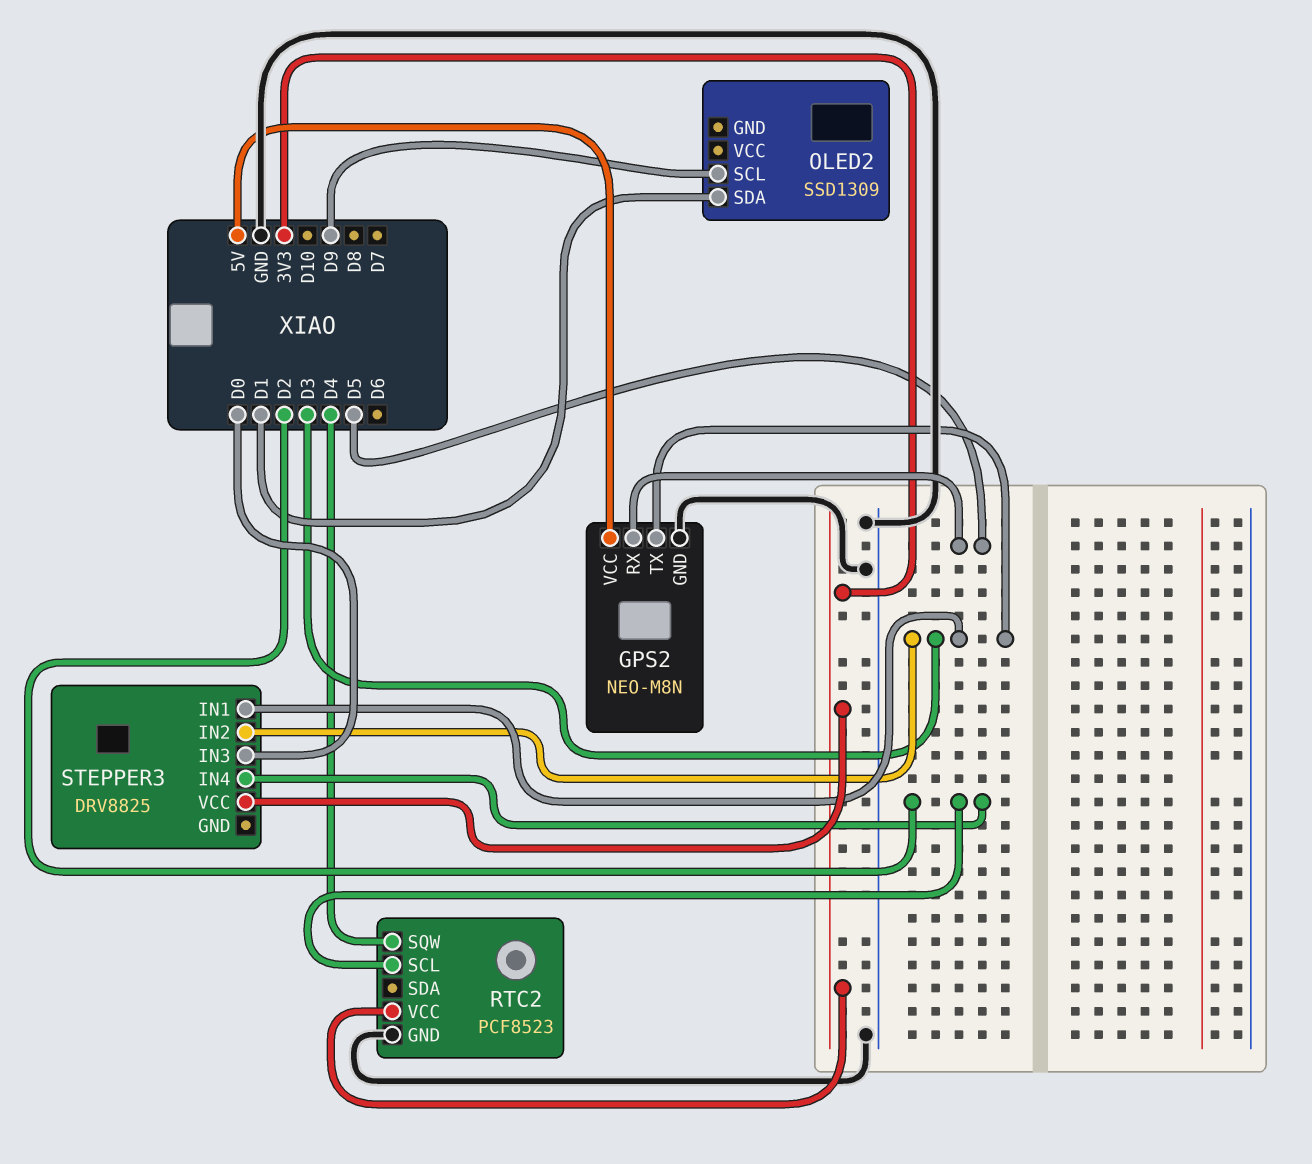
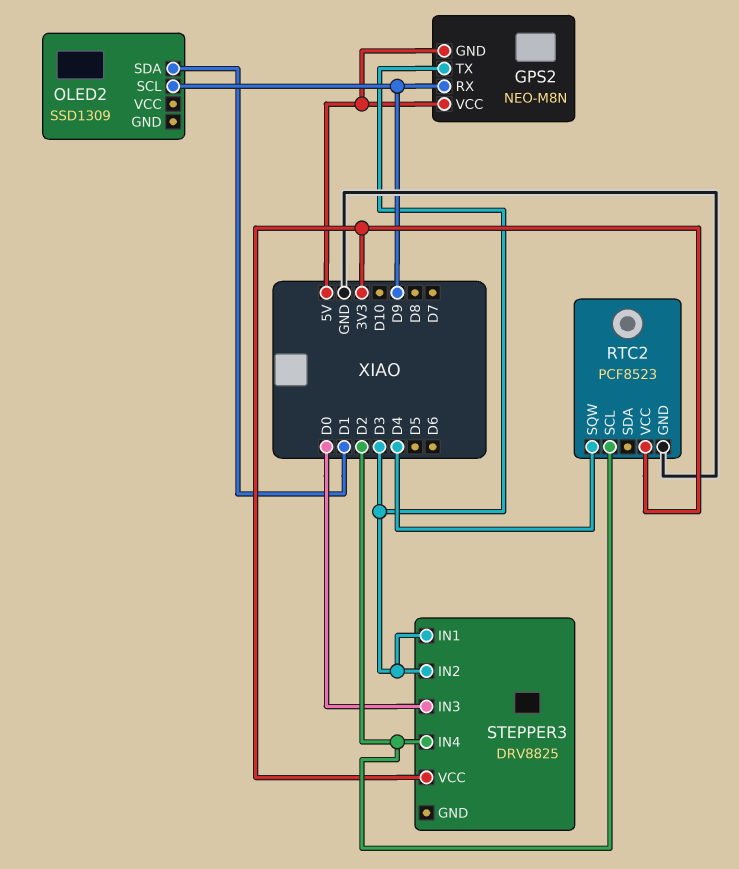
GPS2 pin GND: GND -> 5V
GPS2 pin RX: D5 -> D9

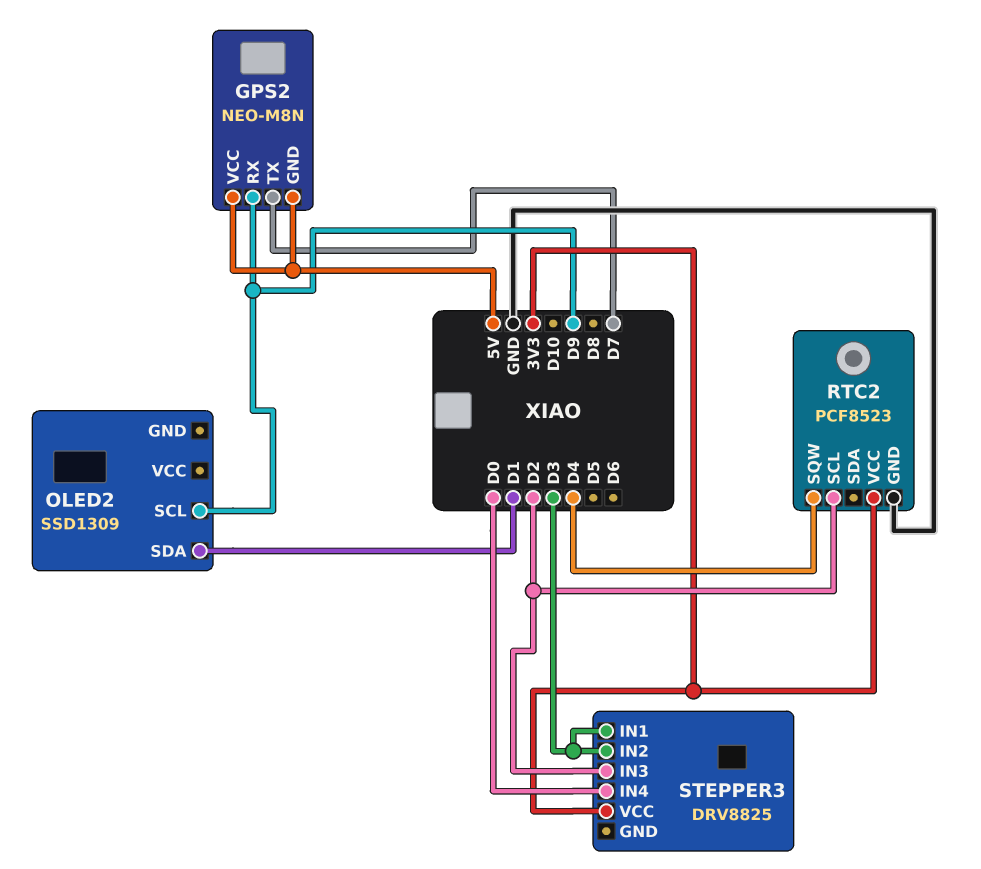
GPS2 pin TX: D3 -> D7
STEPPER3 pin IN3: D0 -> D2
STEPPER3 pin IN4: D2 -> D0

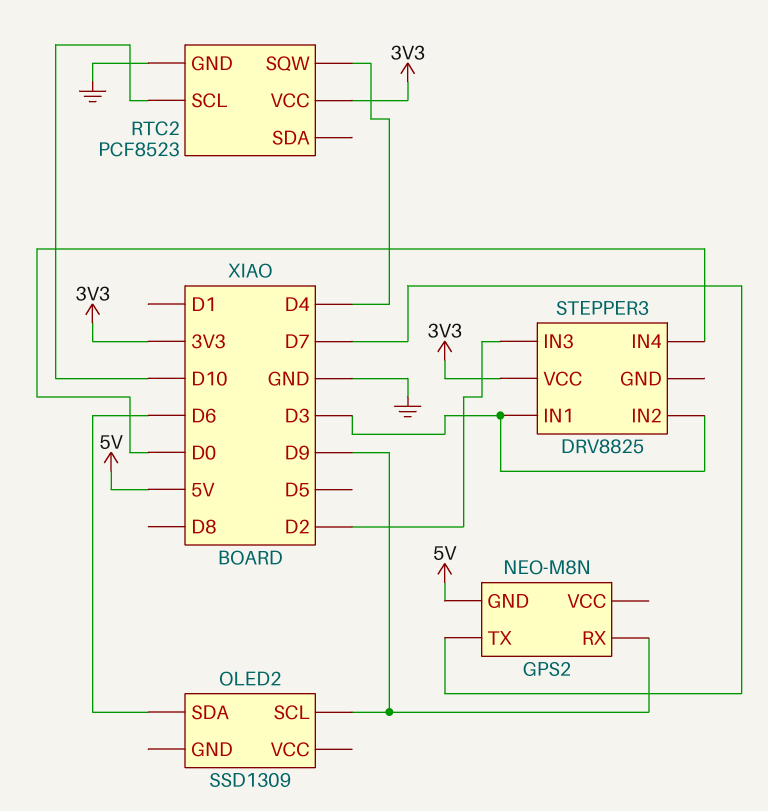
GPS2 pin VCC: 5V -> none
OLED2 pin SDA: D1 -> D6
RTC2 pin SCL: D2 -> D10

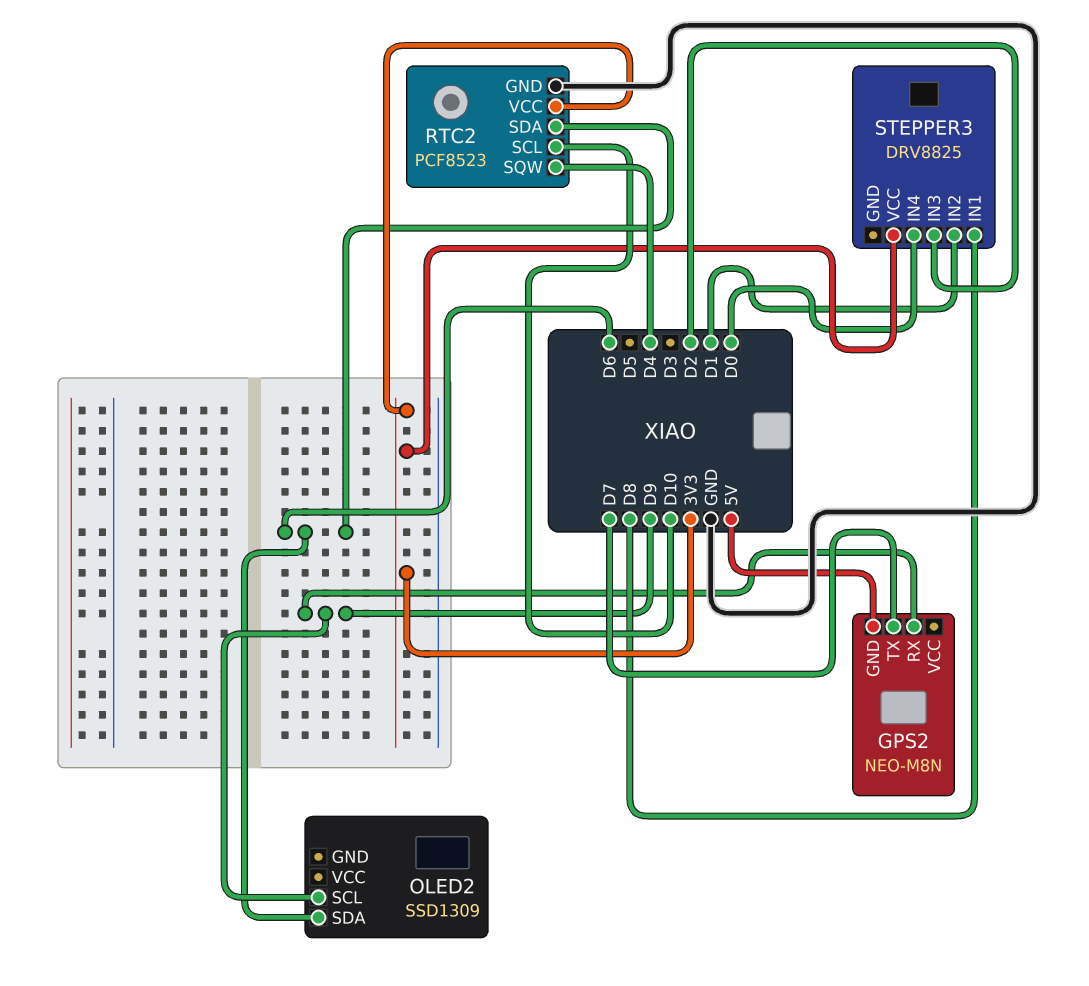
RTC2 pin SDA: none -> D6
STEPPER3 pin IN1: D3 -> D8
STEPPER3 pin IN2: D3 -> D1

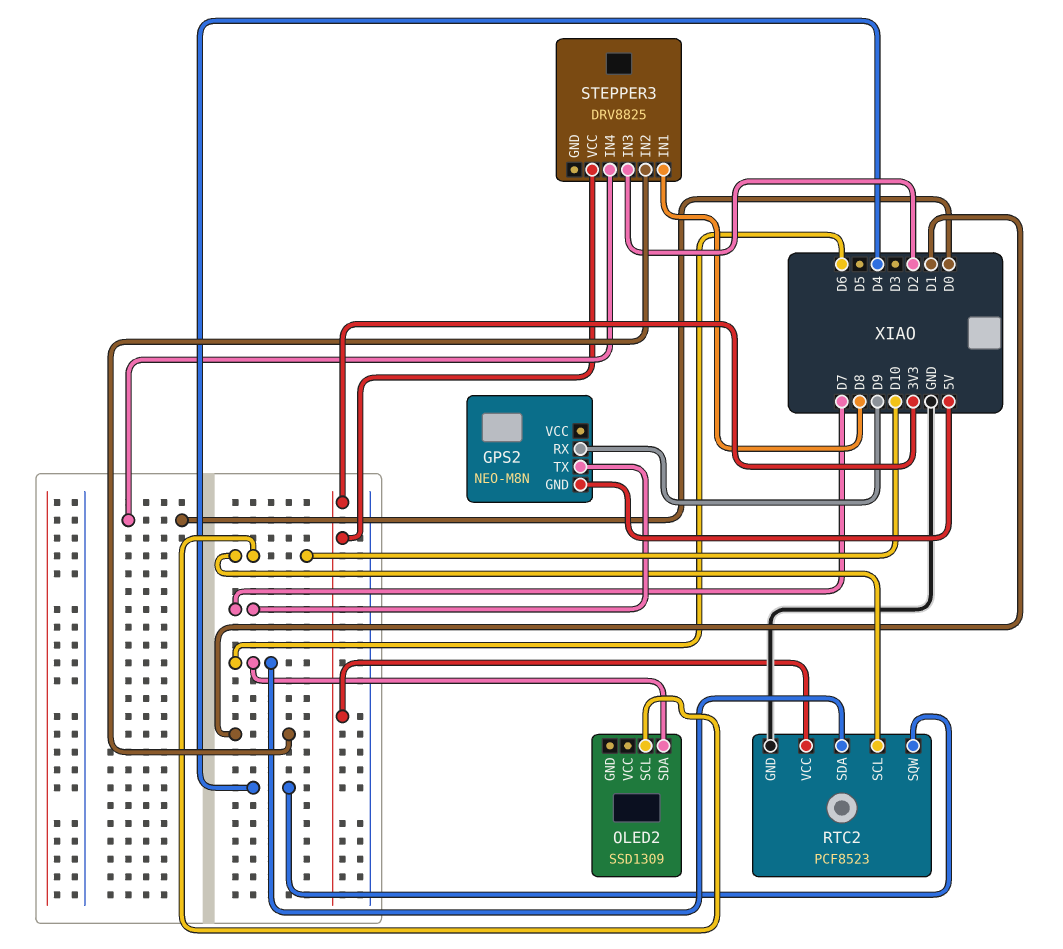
OLED2 pin SCL: D9 -> D10

